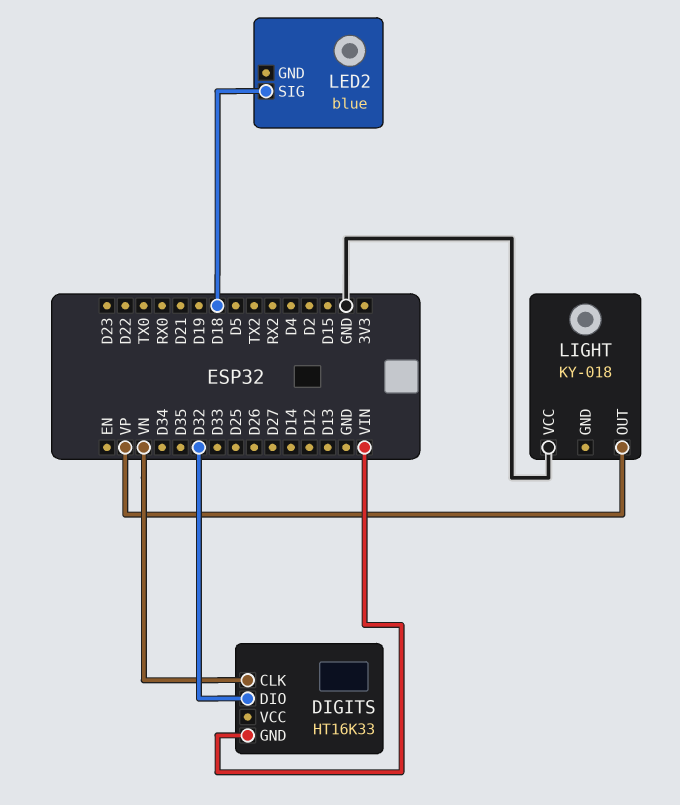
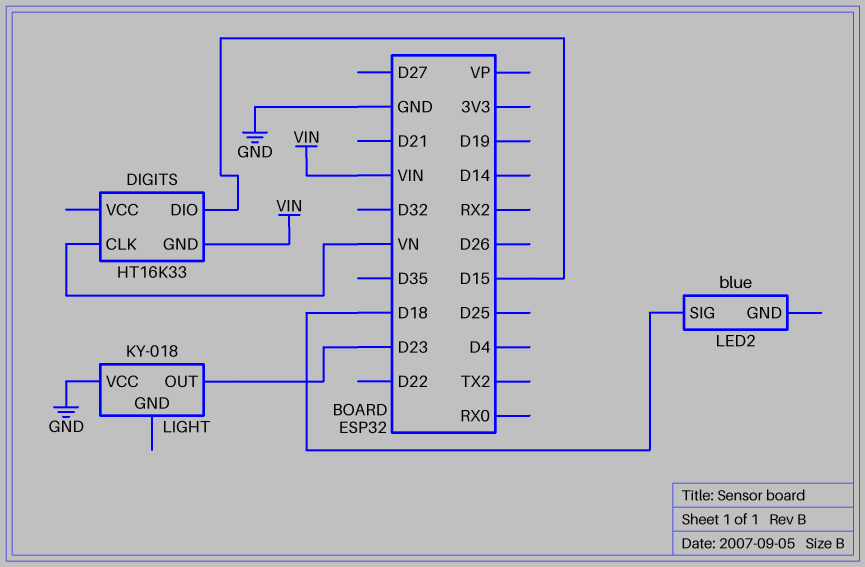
DIGITS pin DIO: D32 -> D15
LIGHT pin OUT: VP -> D23

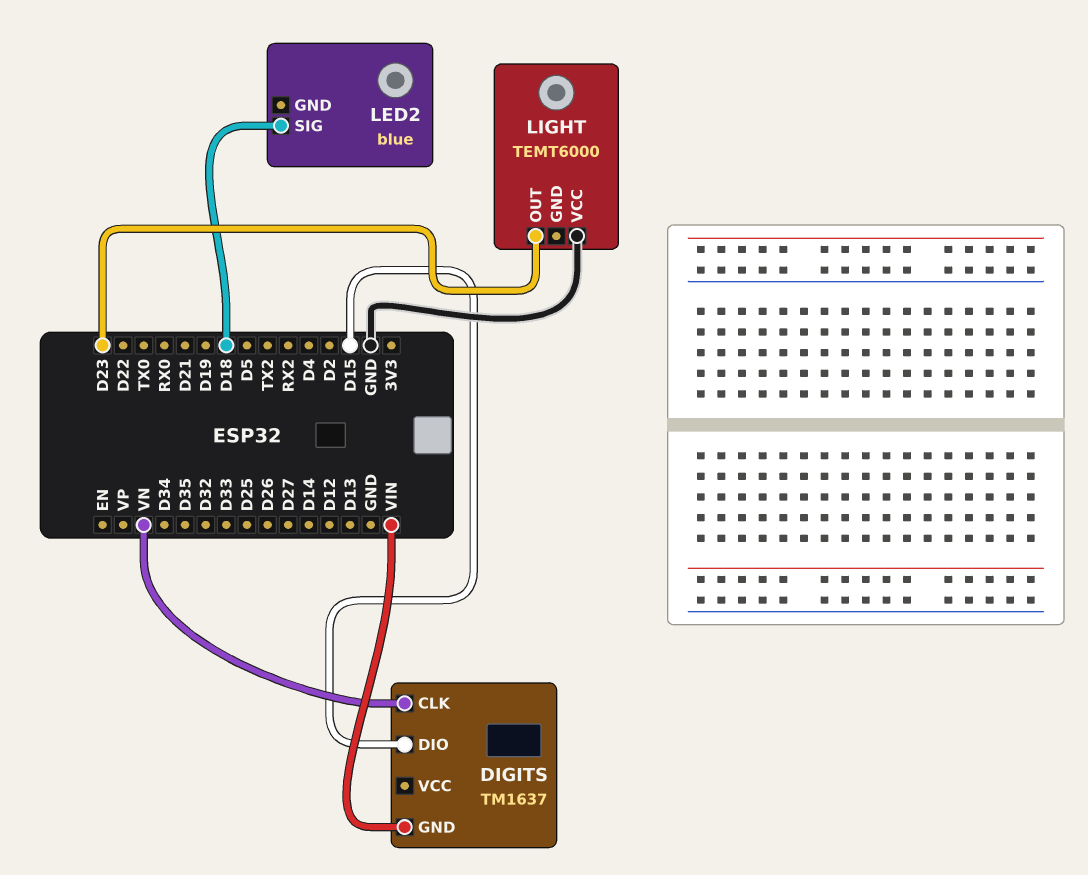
DIGITS: HT16K33 -> TM1637
LIGHT: KY-018 -> TEMT6000

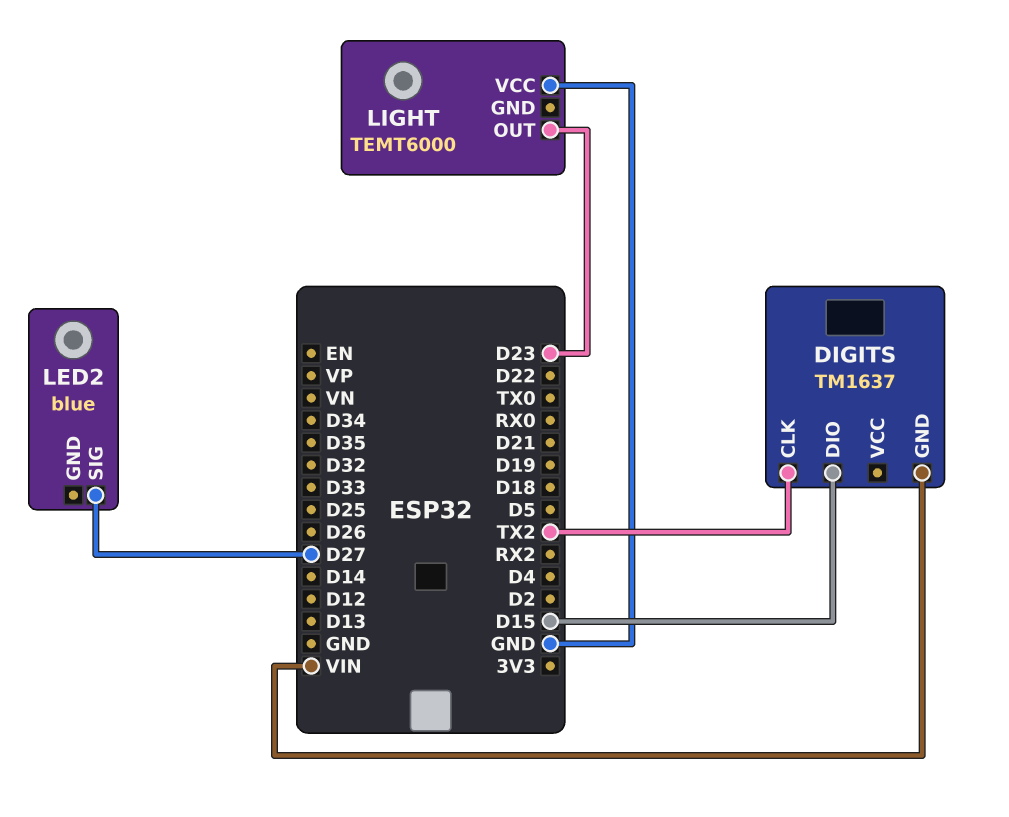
DIGITS pin CLK: VN -> TX2
LED2 pin SIG: D18 -> D27

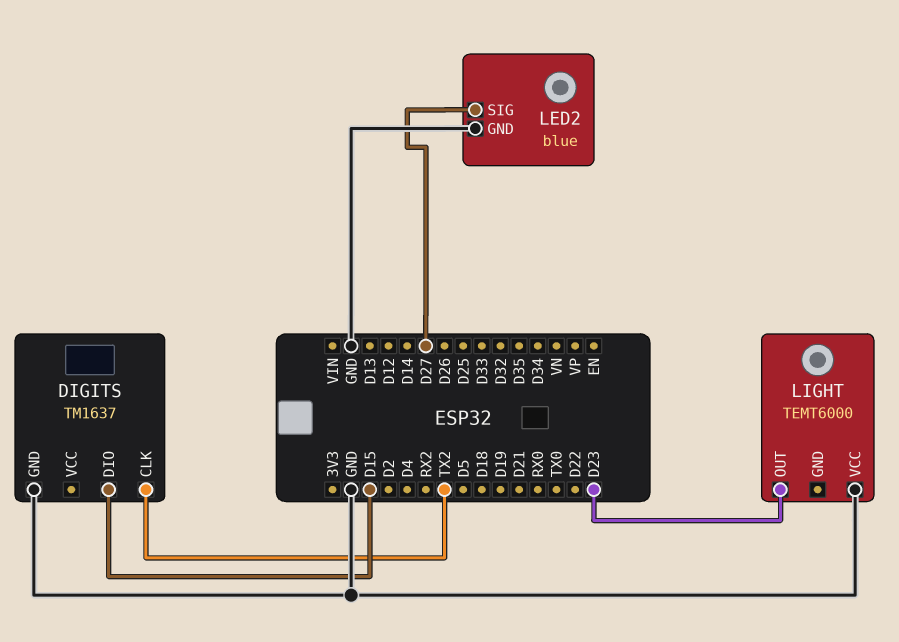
DIGITS pin GND: VIN -> GND
LED2 pin GND: none -> GND

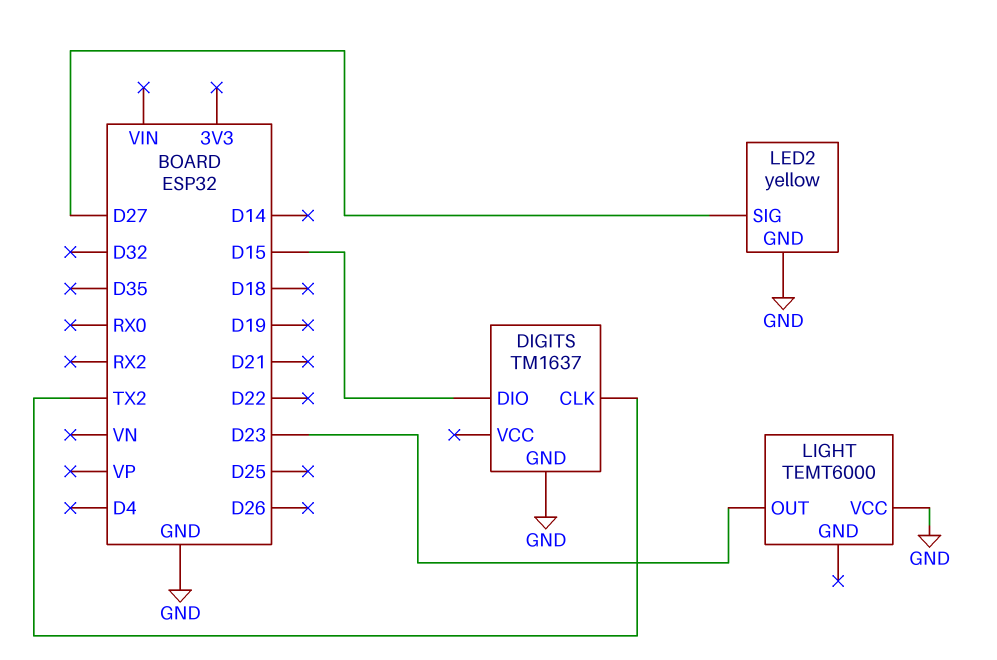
LED2: blue -> yellow

